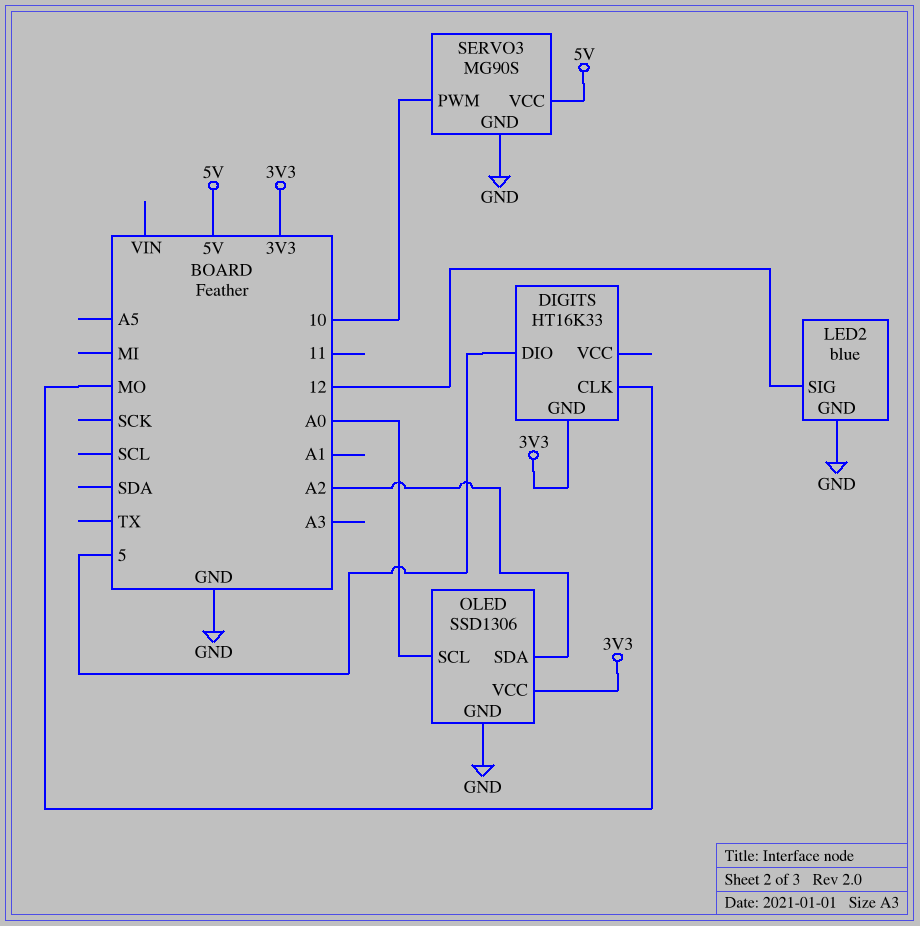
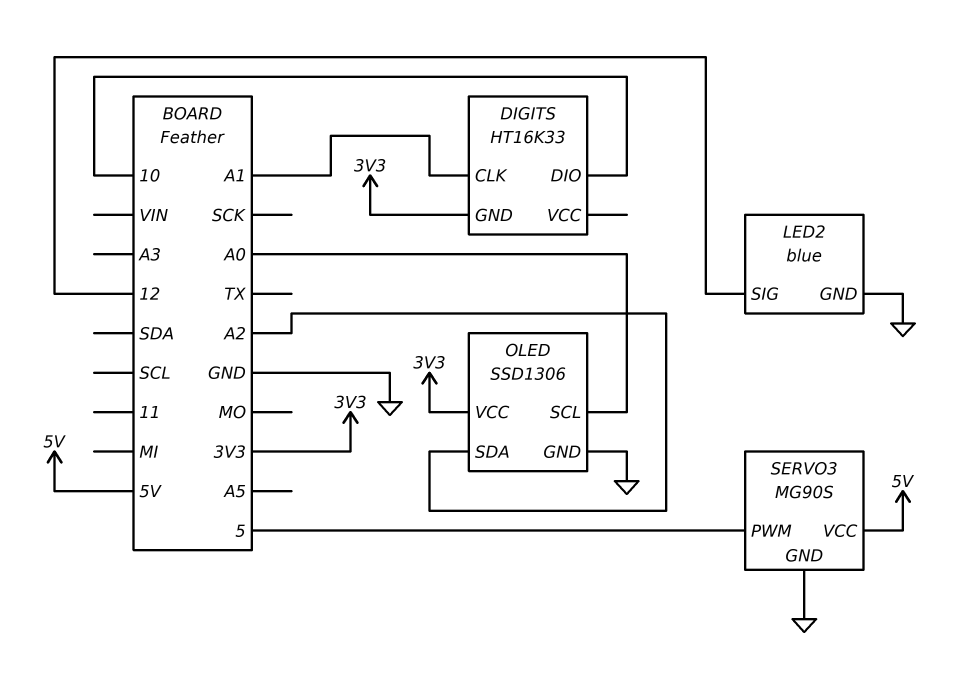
DIGITS pin CLK: MO -> A1
DIGITS pin DIO: 5 -> 10
SERVO3 pin PWM: 10 -> 5

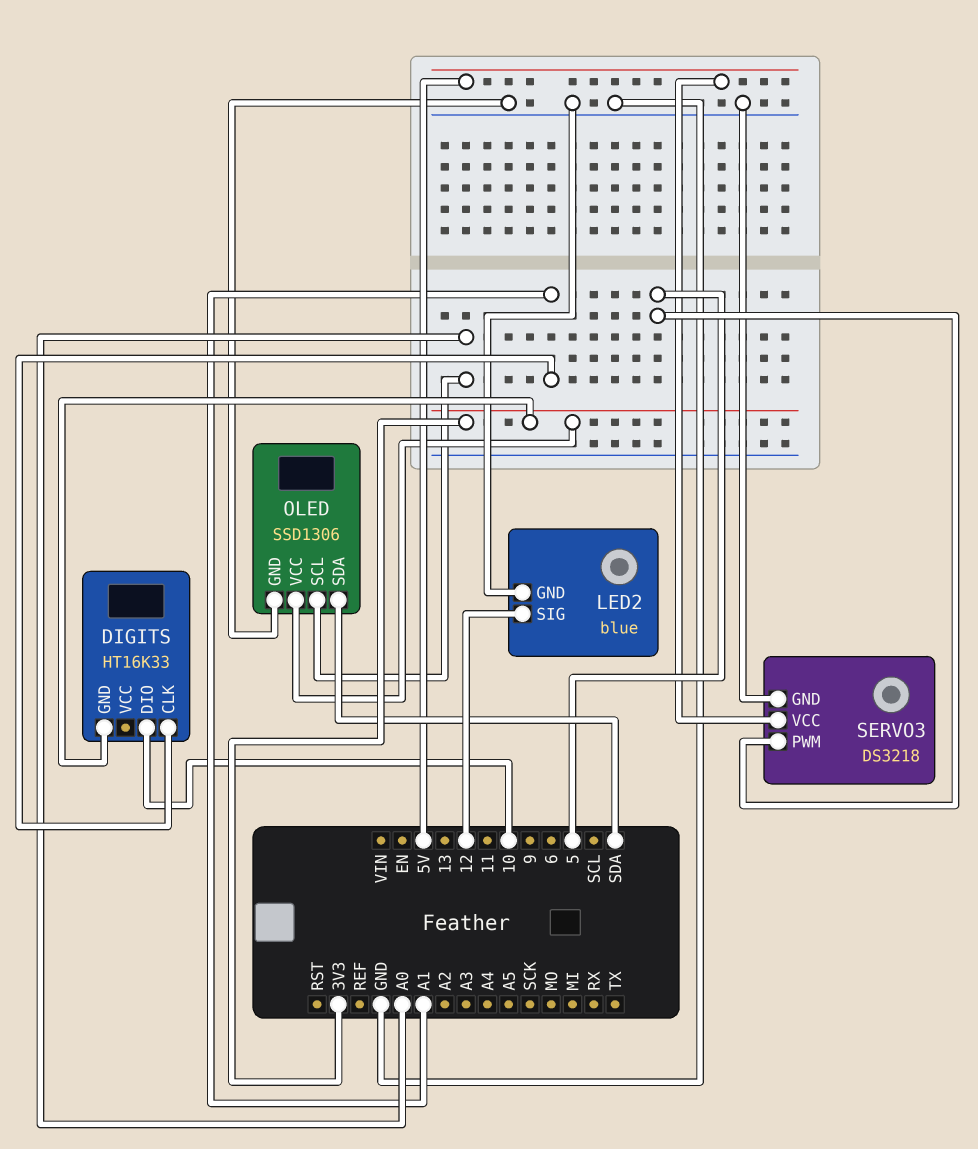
OLED pin SDA: A2 -> SDA
SERVO3: MG90S -> DS3218

